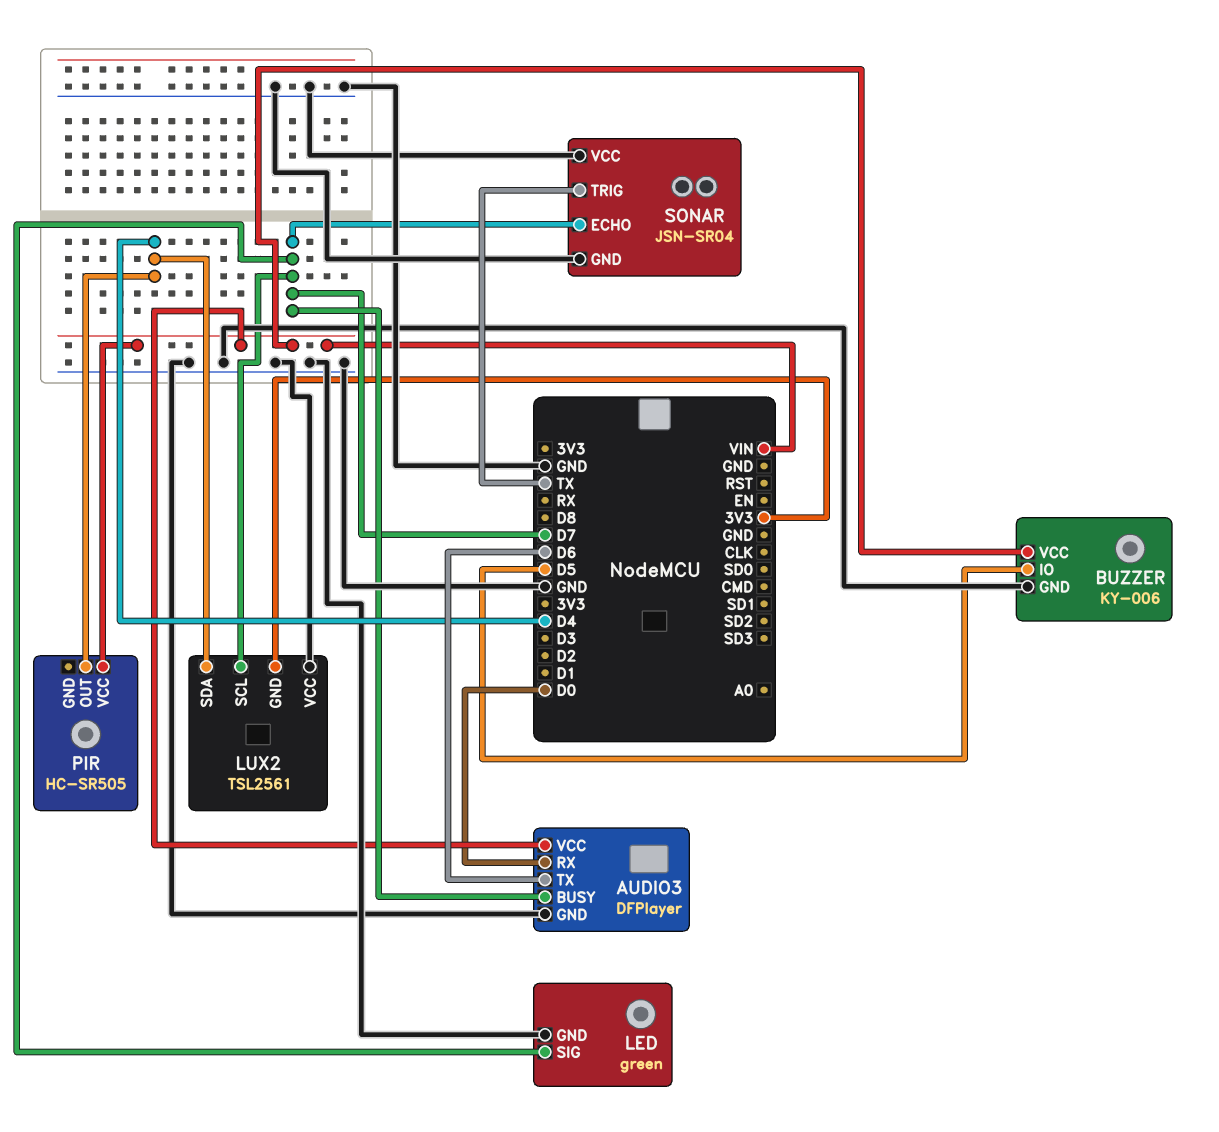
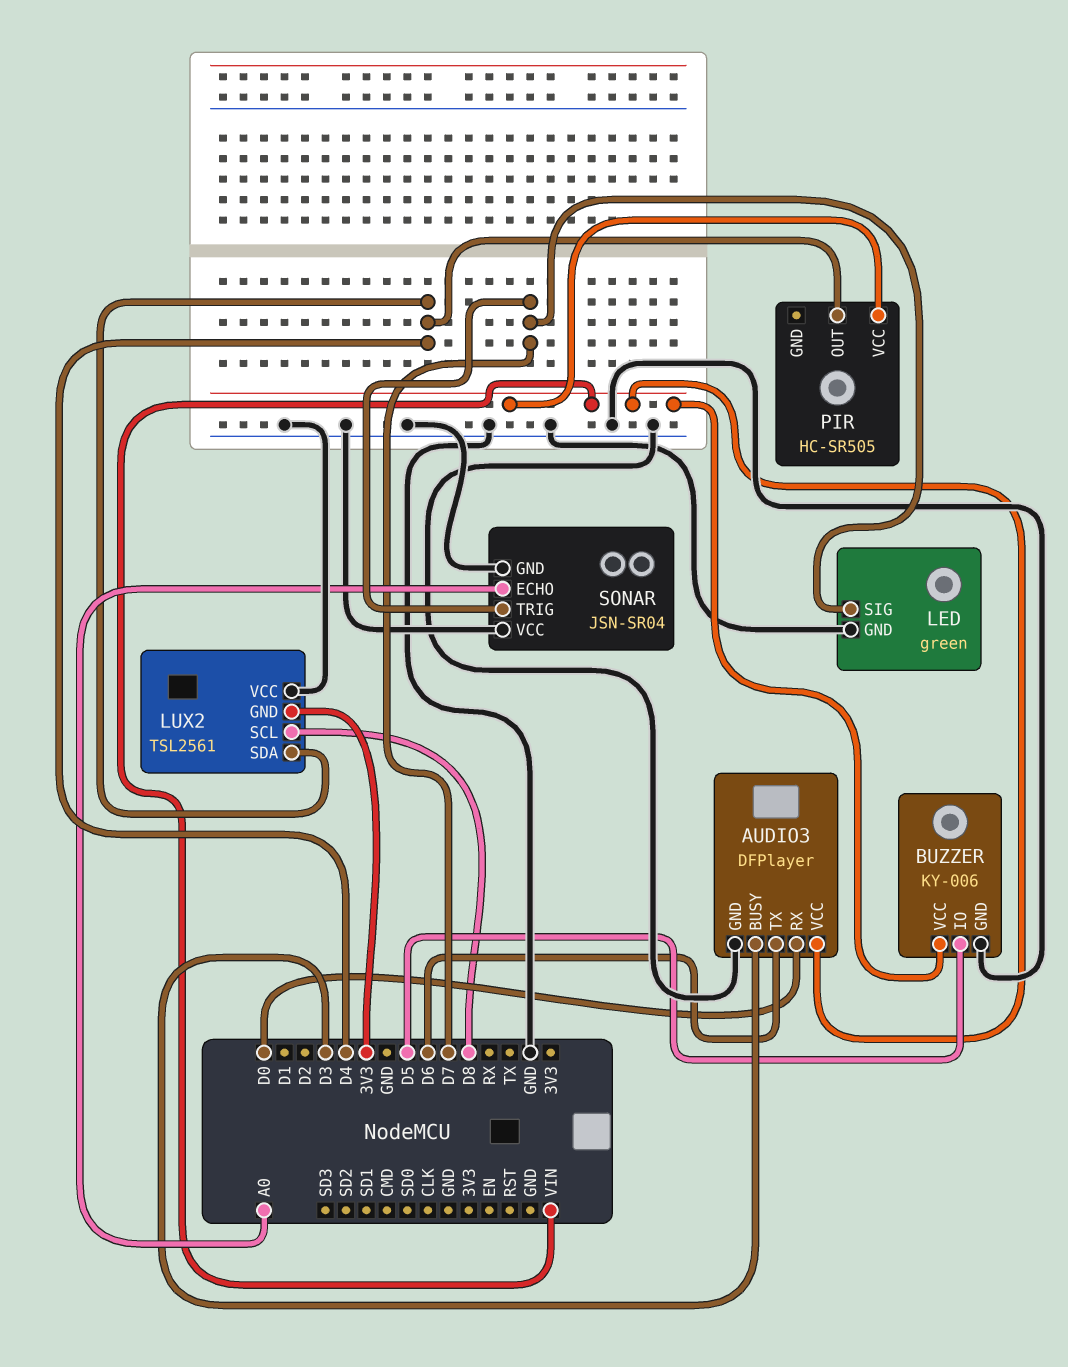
AUDIO3 pin BUSY: D7 -> D3
LUX2 pin SCL: D7 -> D8
SONAR pin ECHO: D7 -> A0
SONAR pin TRIG: TX -> D7

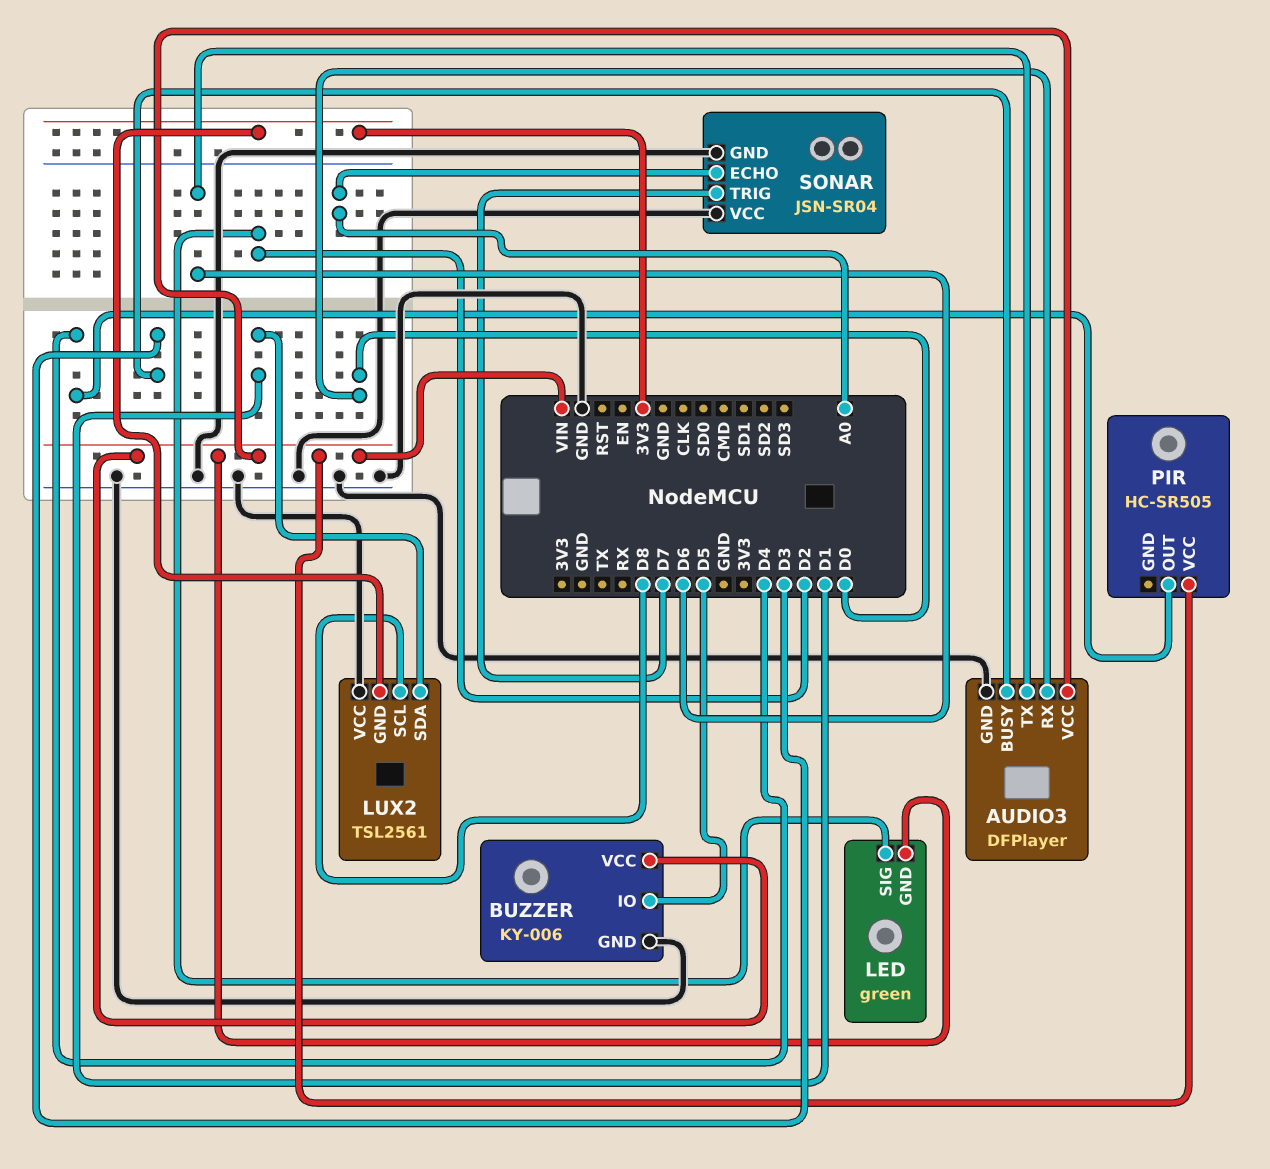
LED pin GND: GND -> VIN
LED pin SIG: D7 -> D2
LUX2 pin SDA: D4 -> D1

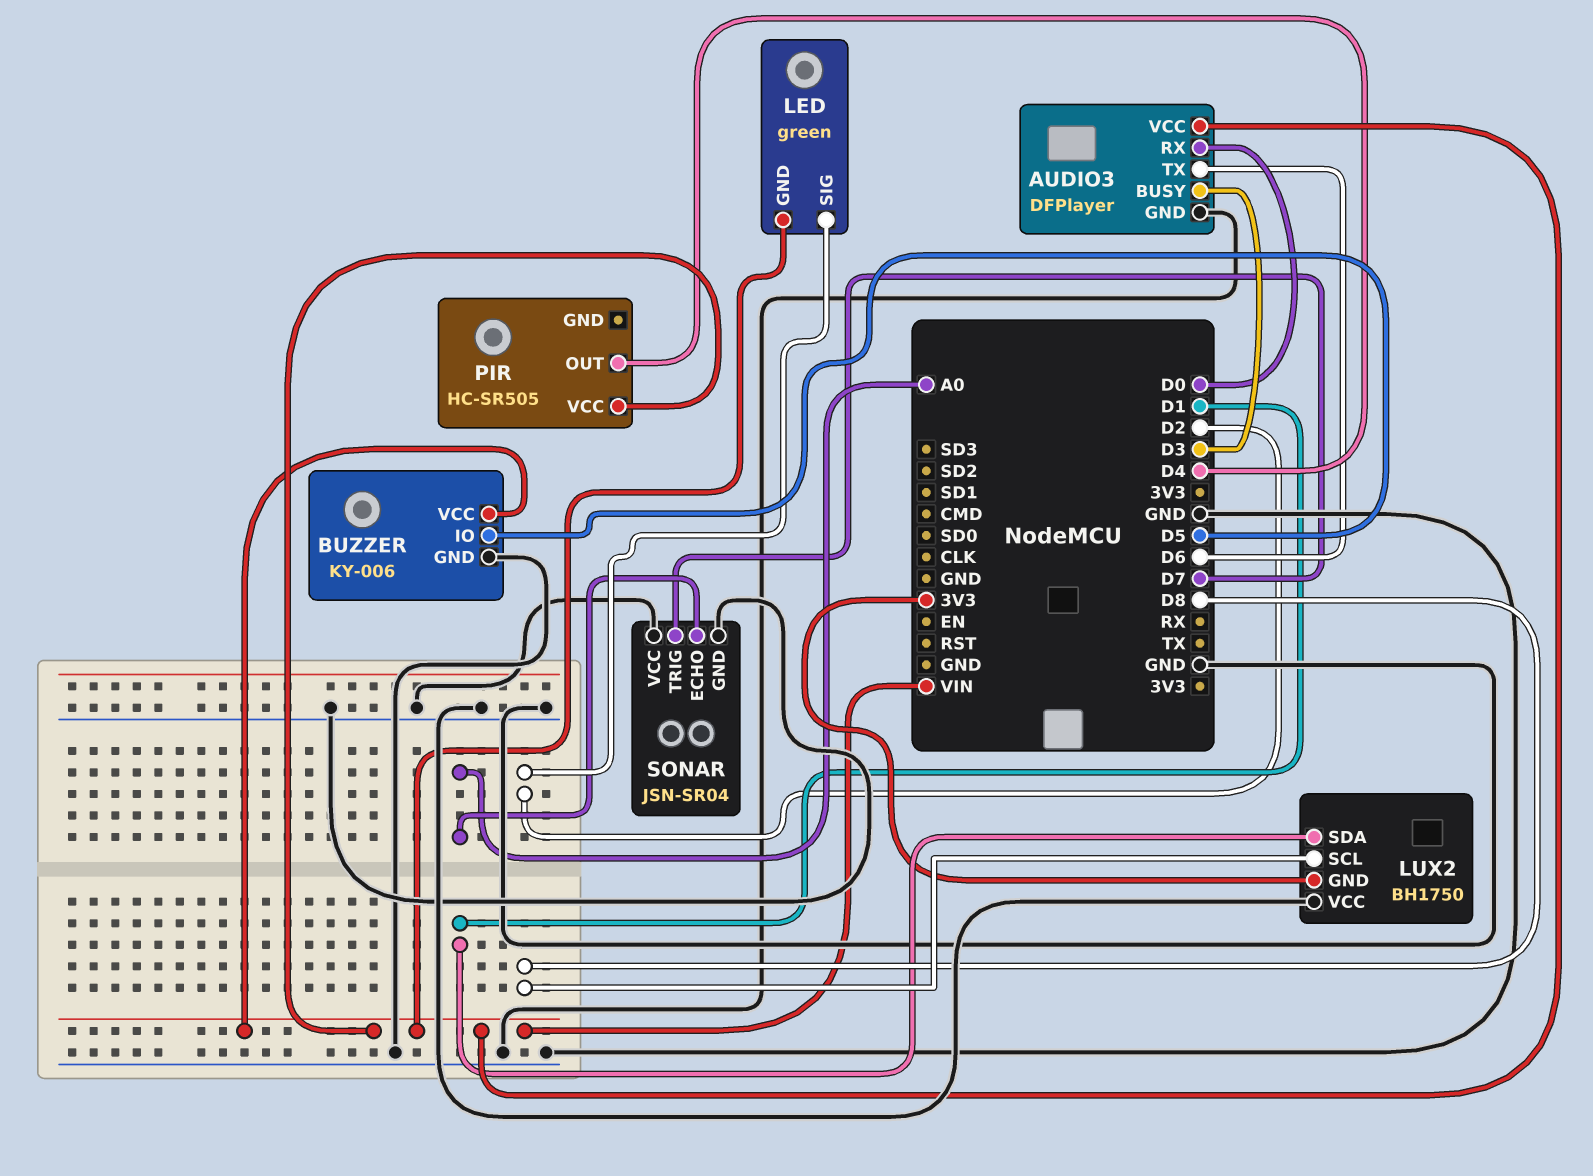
LUX2: TSL2561 -> BH1750

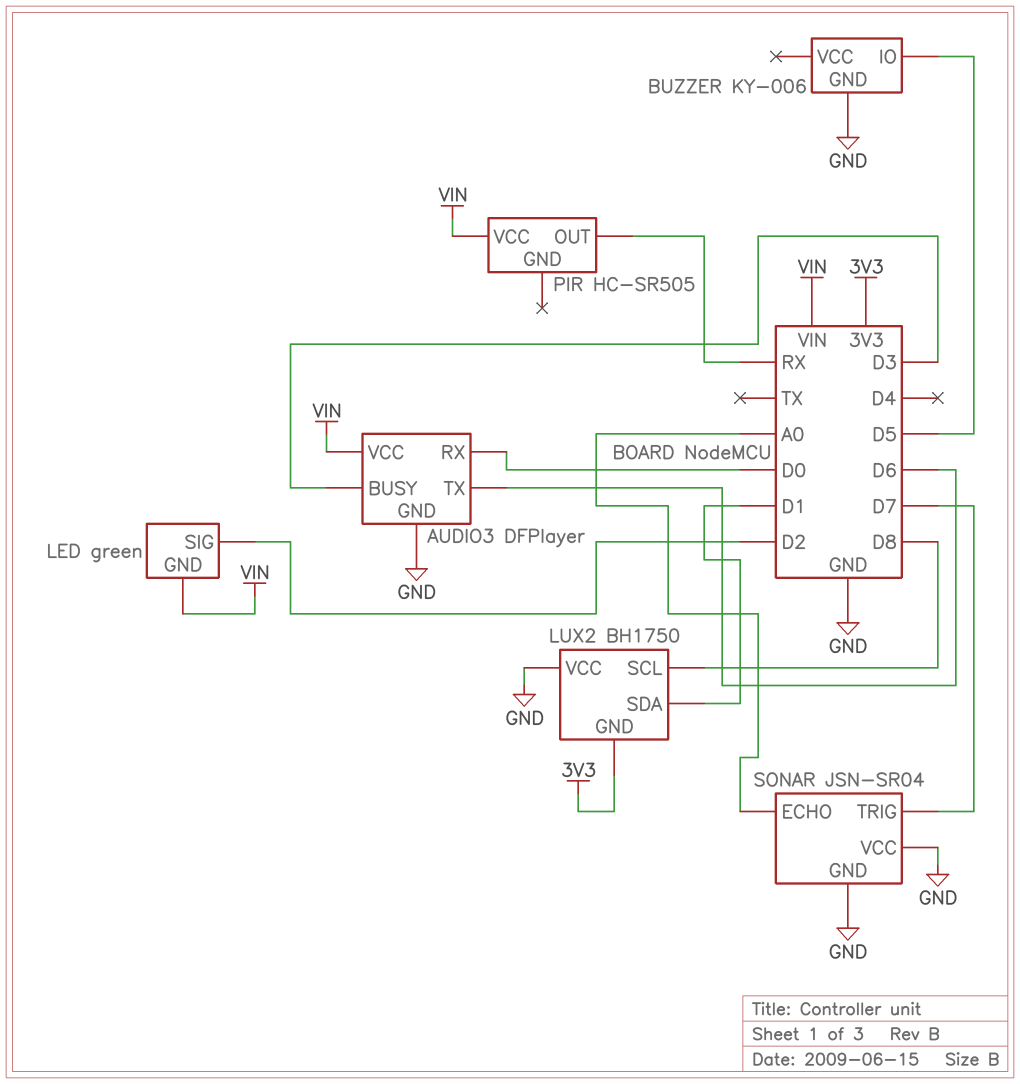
BUZZER pin VCC: VIN -> none
PIR pin OUT: D4 -> RX

